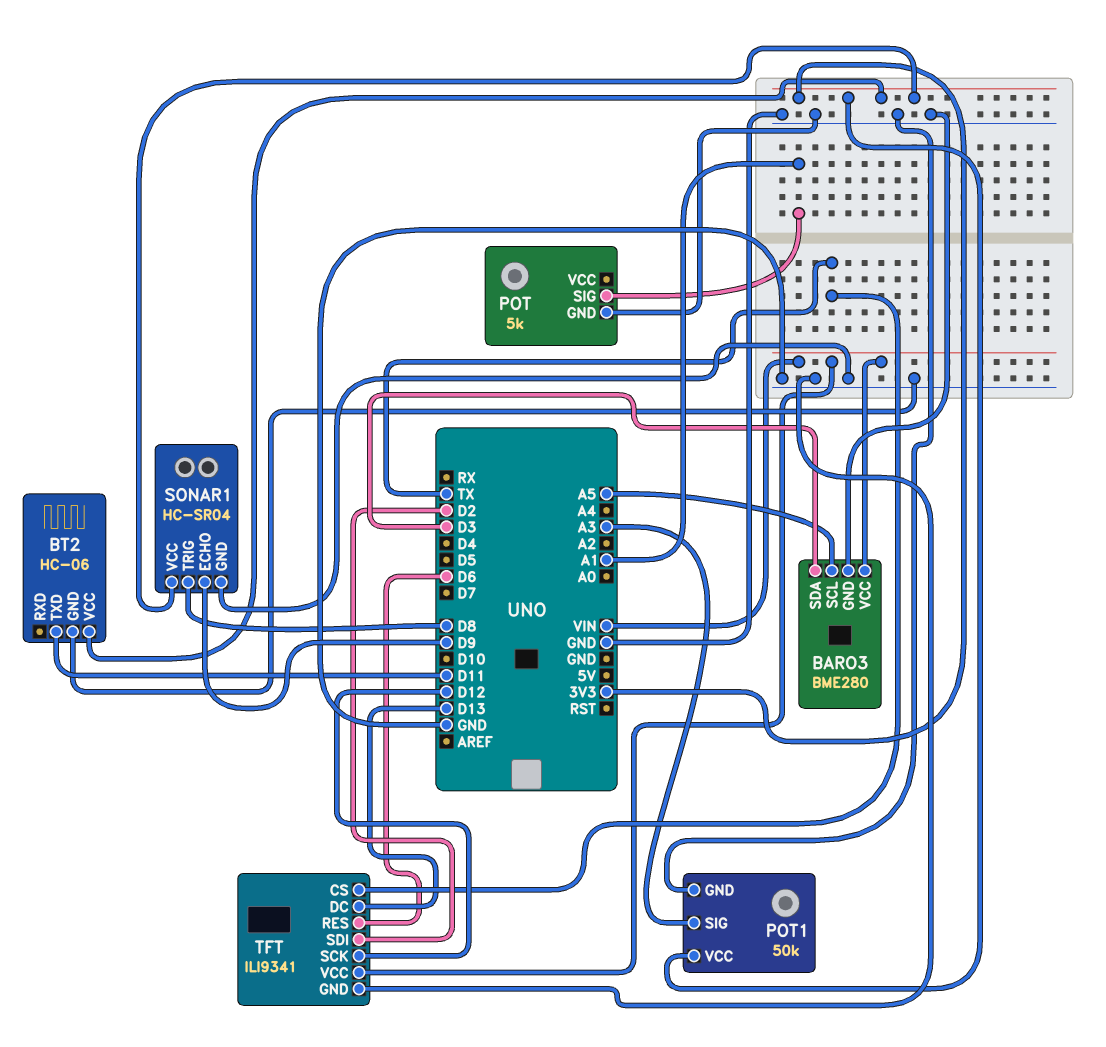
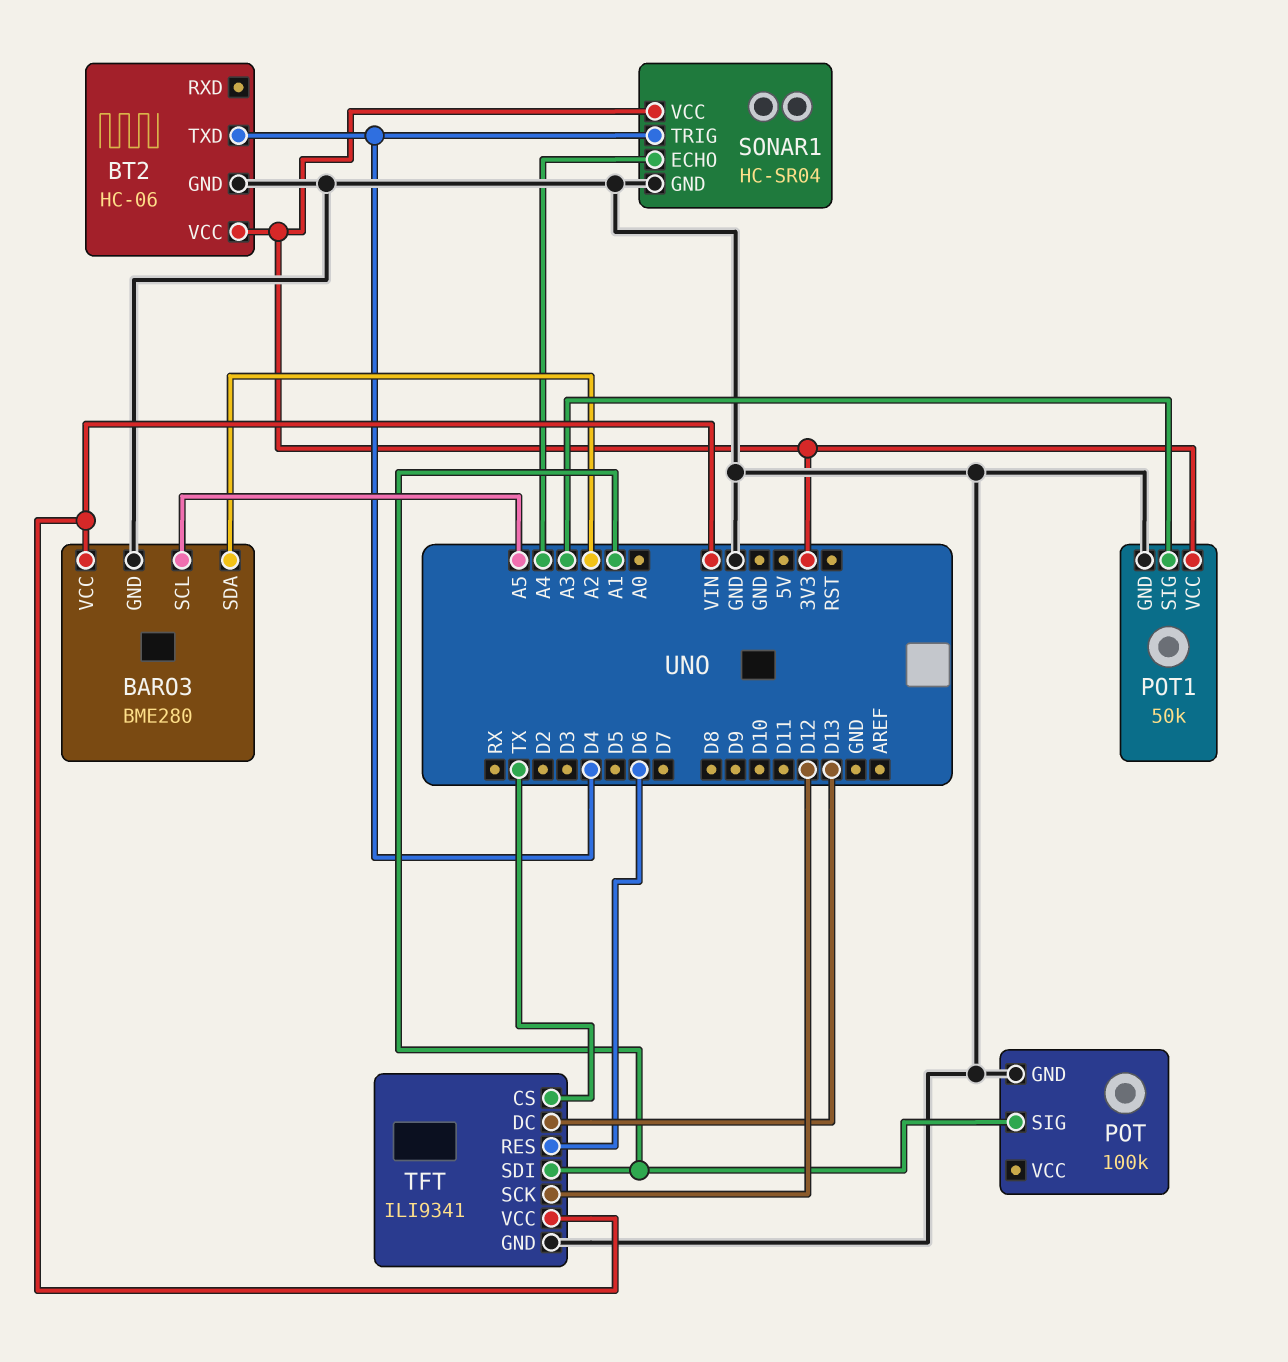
BARO3 pin SDA: D3 -> A2
BT2 pin TXD: D11 -> D4
POT: 5k -> 100k
SONAR1 pin ECHO: D9 -> A4
SONAR1 pin TRIG: D8 -> D4
TFT pin SDI: D2 -> A1

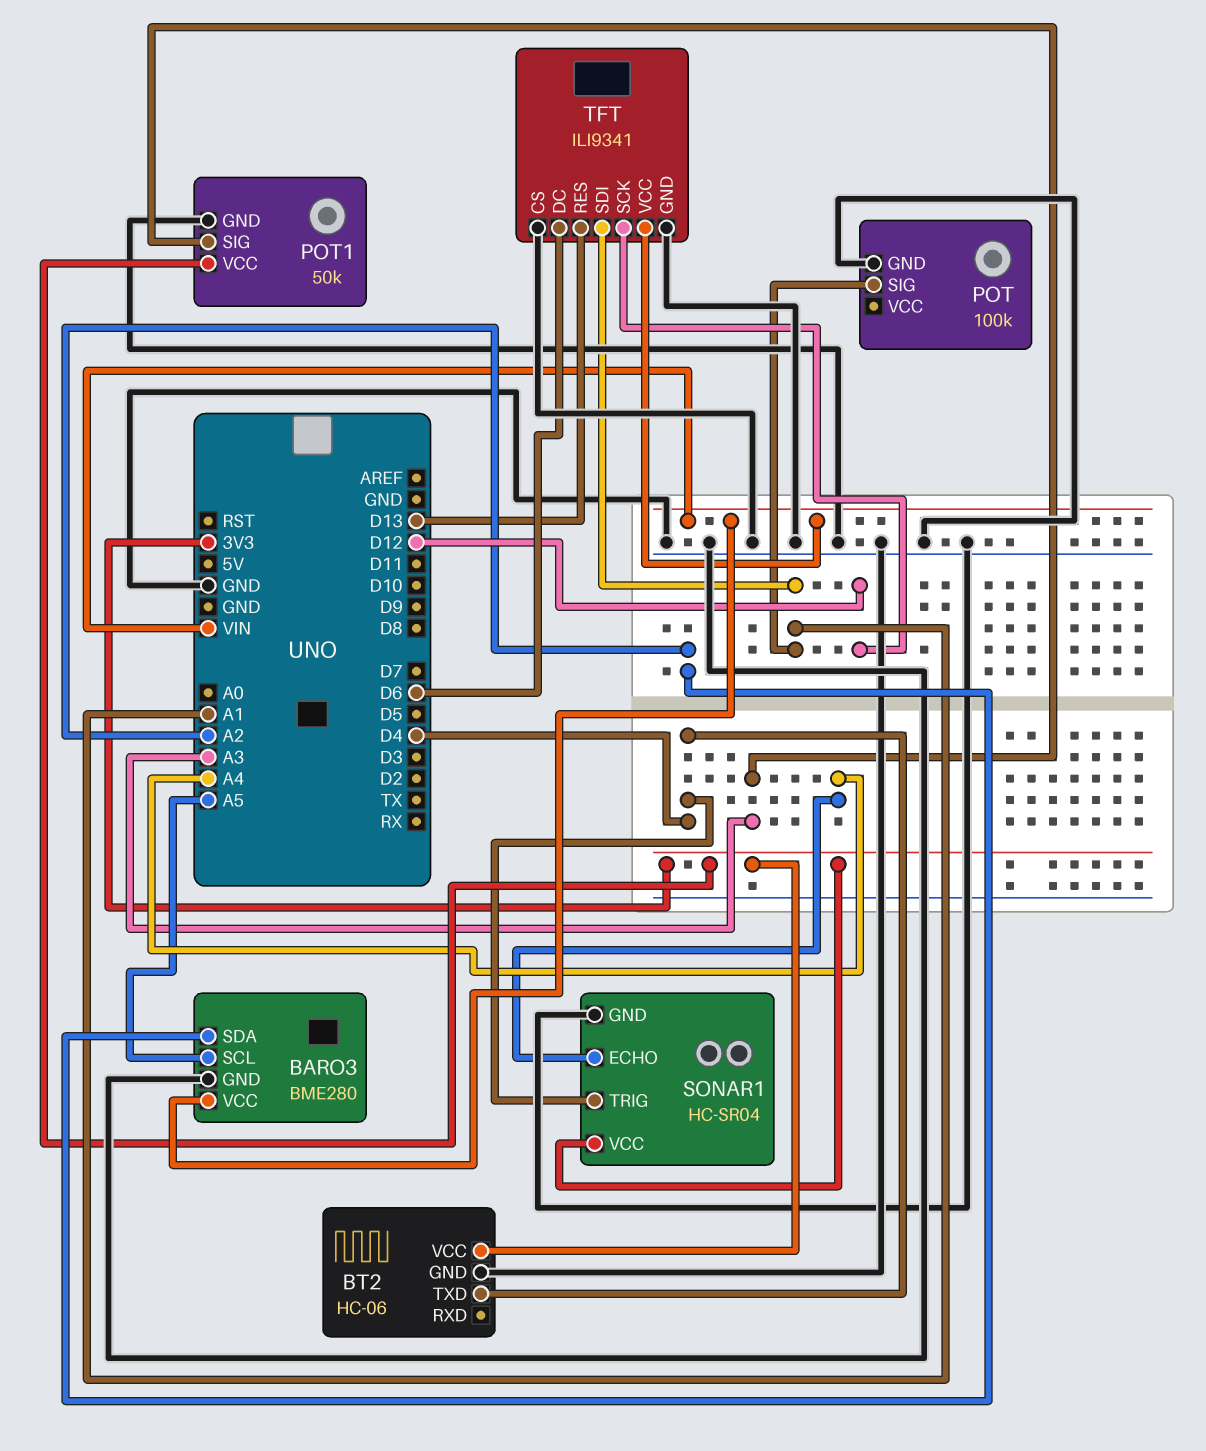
TFT pin CS: TX -> GND
TFT pin DC: D13 -> D6
TFT pin RES: D6 -> D13

